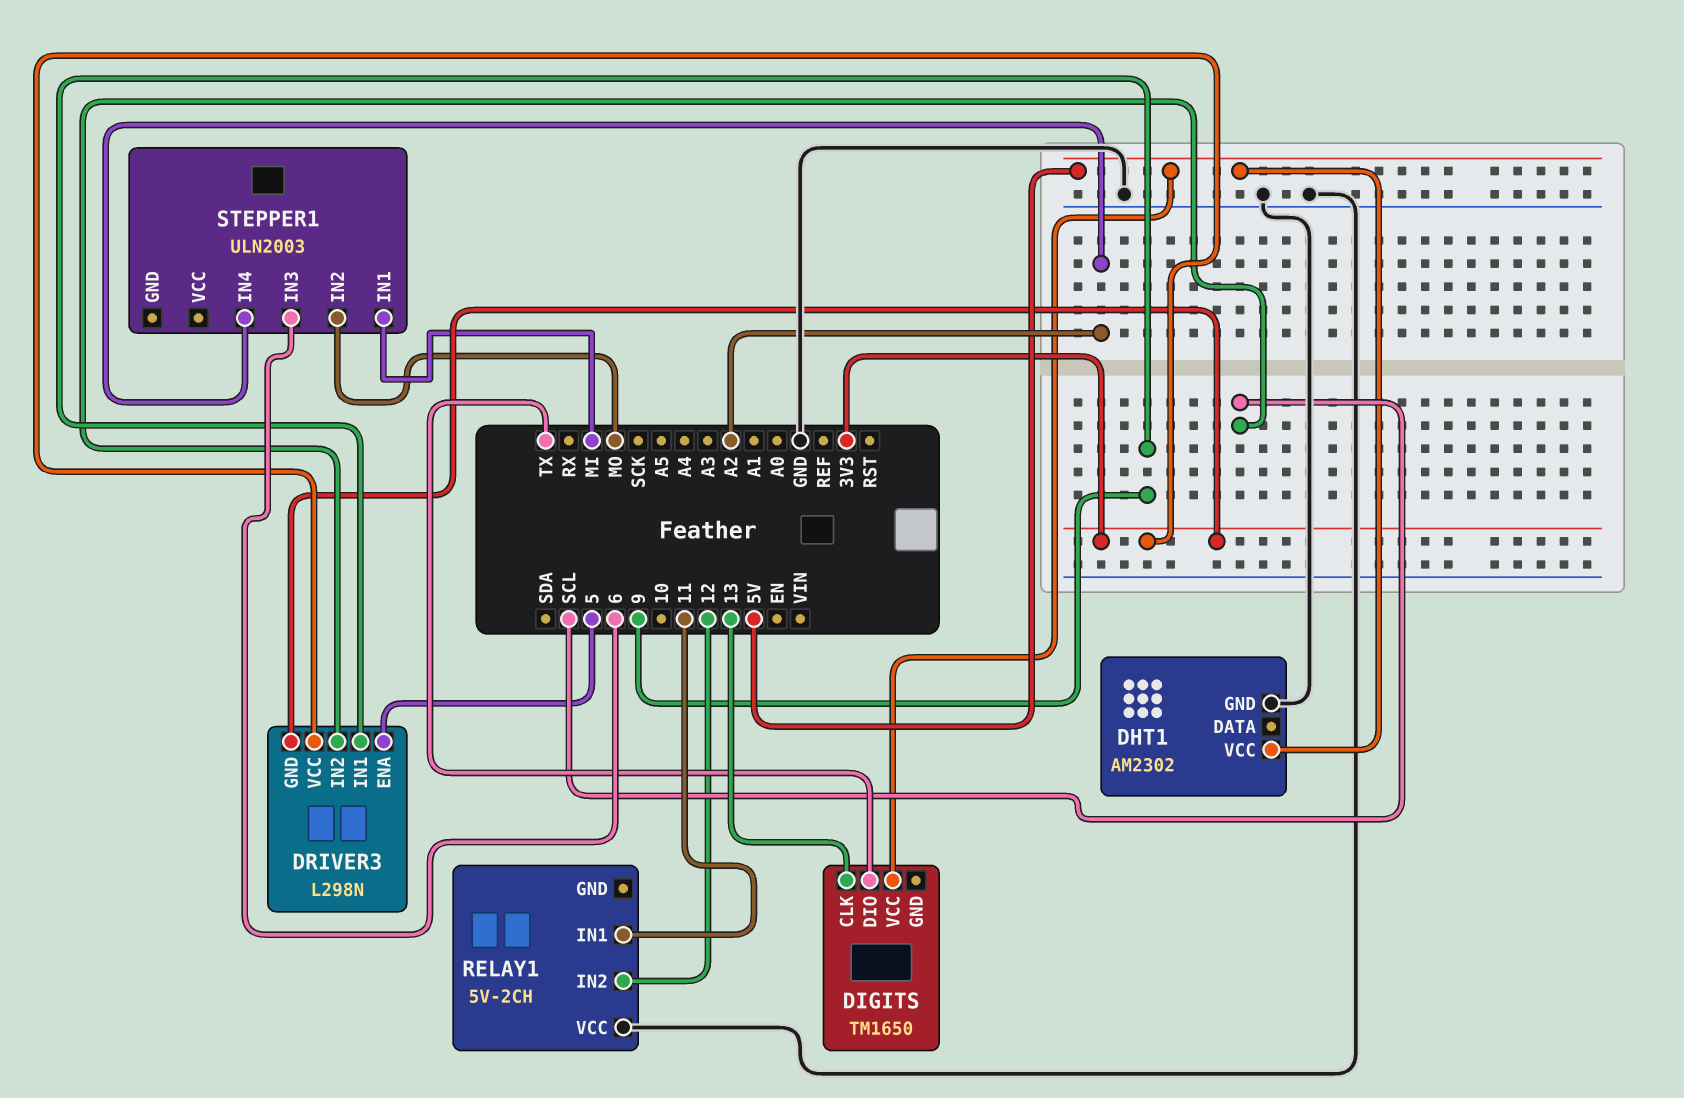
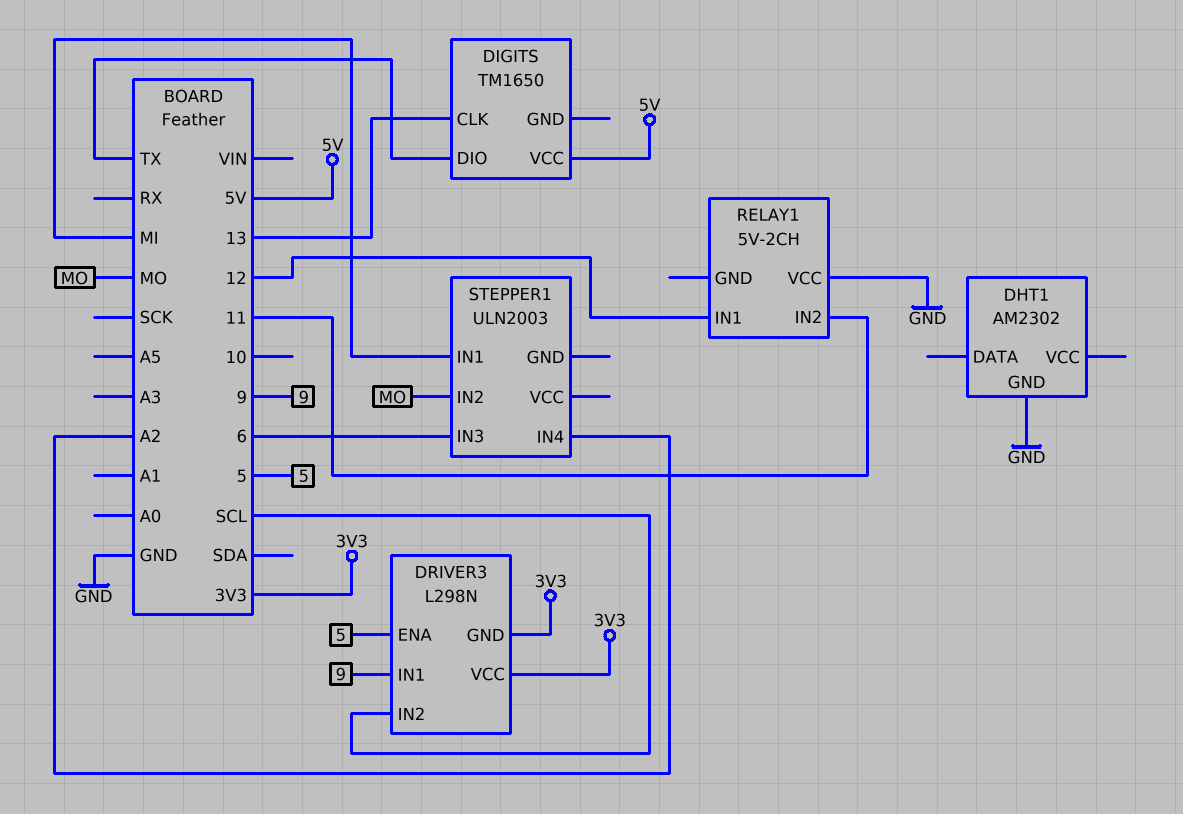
DHT1 pin VCC: 5V -> none
RELAY1 pin IN1: 11 -> 12
RELAY1 pin IN2: 12 -> 11

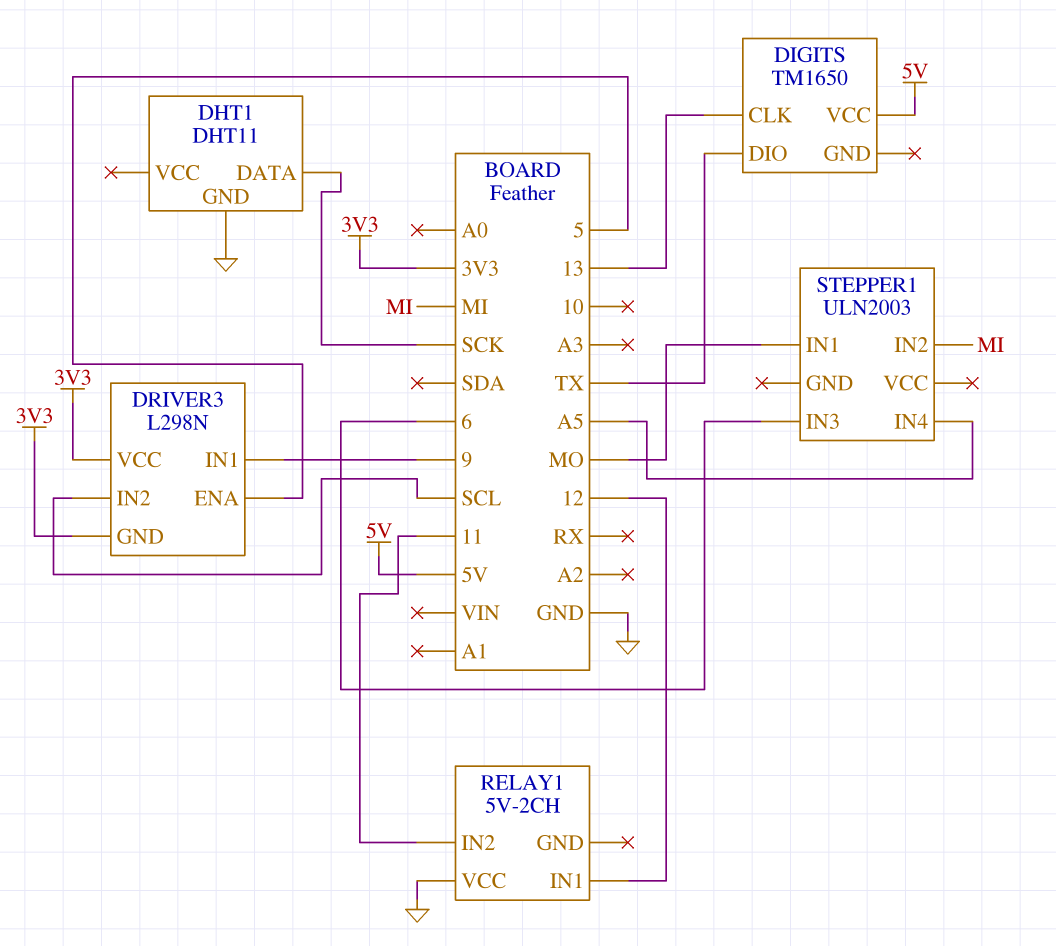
DHT1: AM2302 -> DHT11
DHT1 pin DATA: none -> SCK
STEPPER1 pin IN1: MI -> MO
STEPPER1 pin IN2: MO -> MI
STEPPER1 pin IN4: A2 -> A5

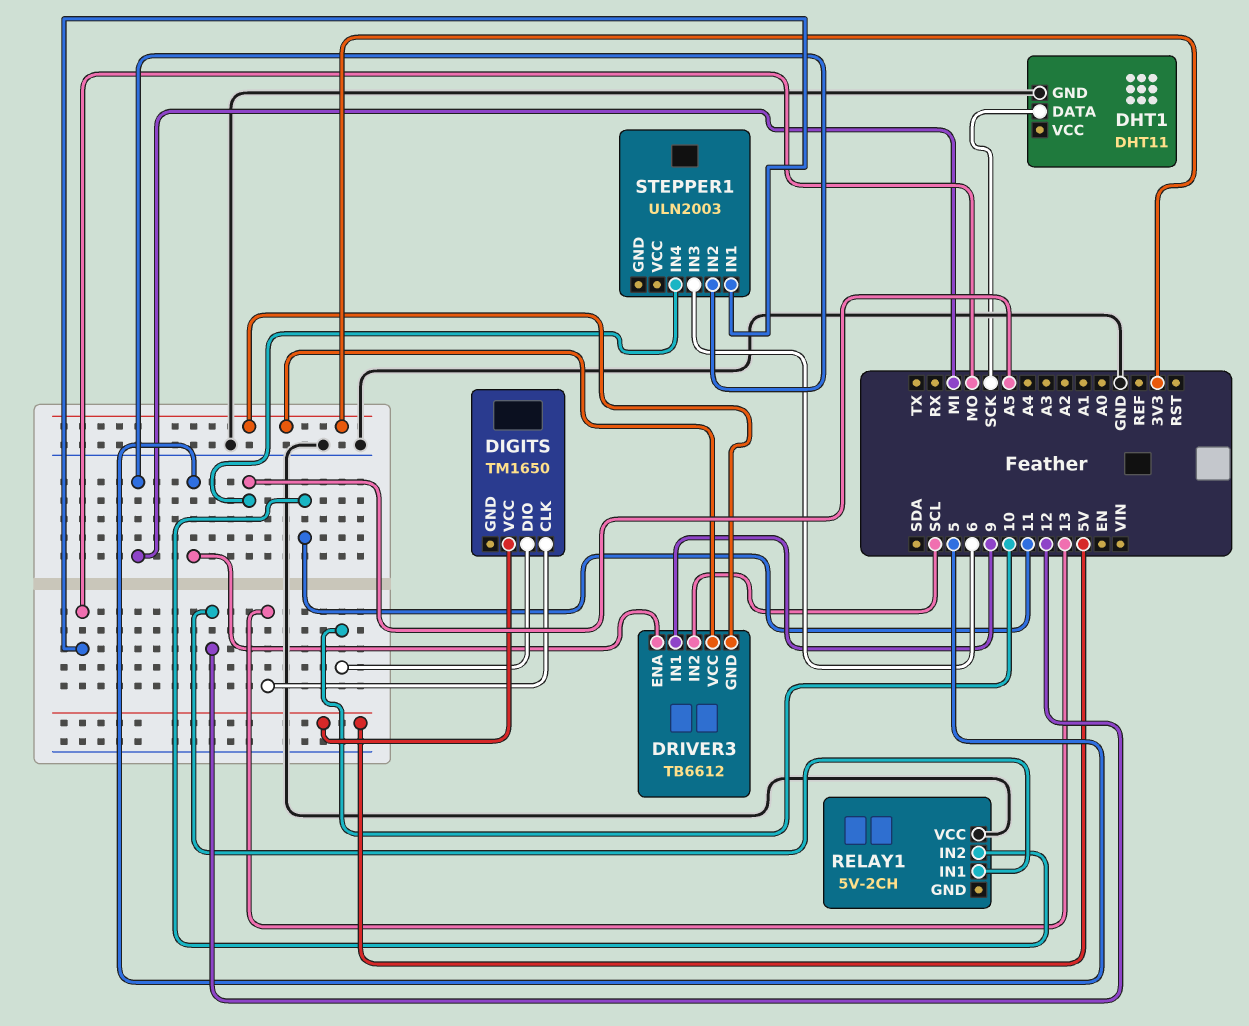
DIGITS pin DIO: TX -> 10
DRIVER3: L298N -> TB6612

